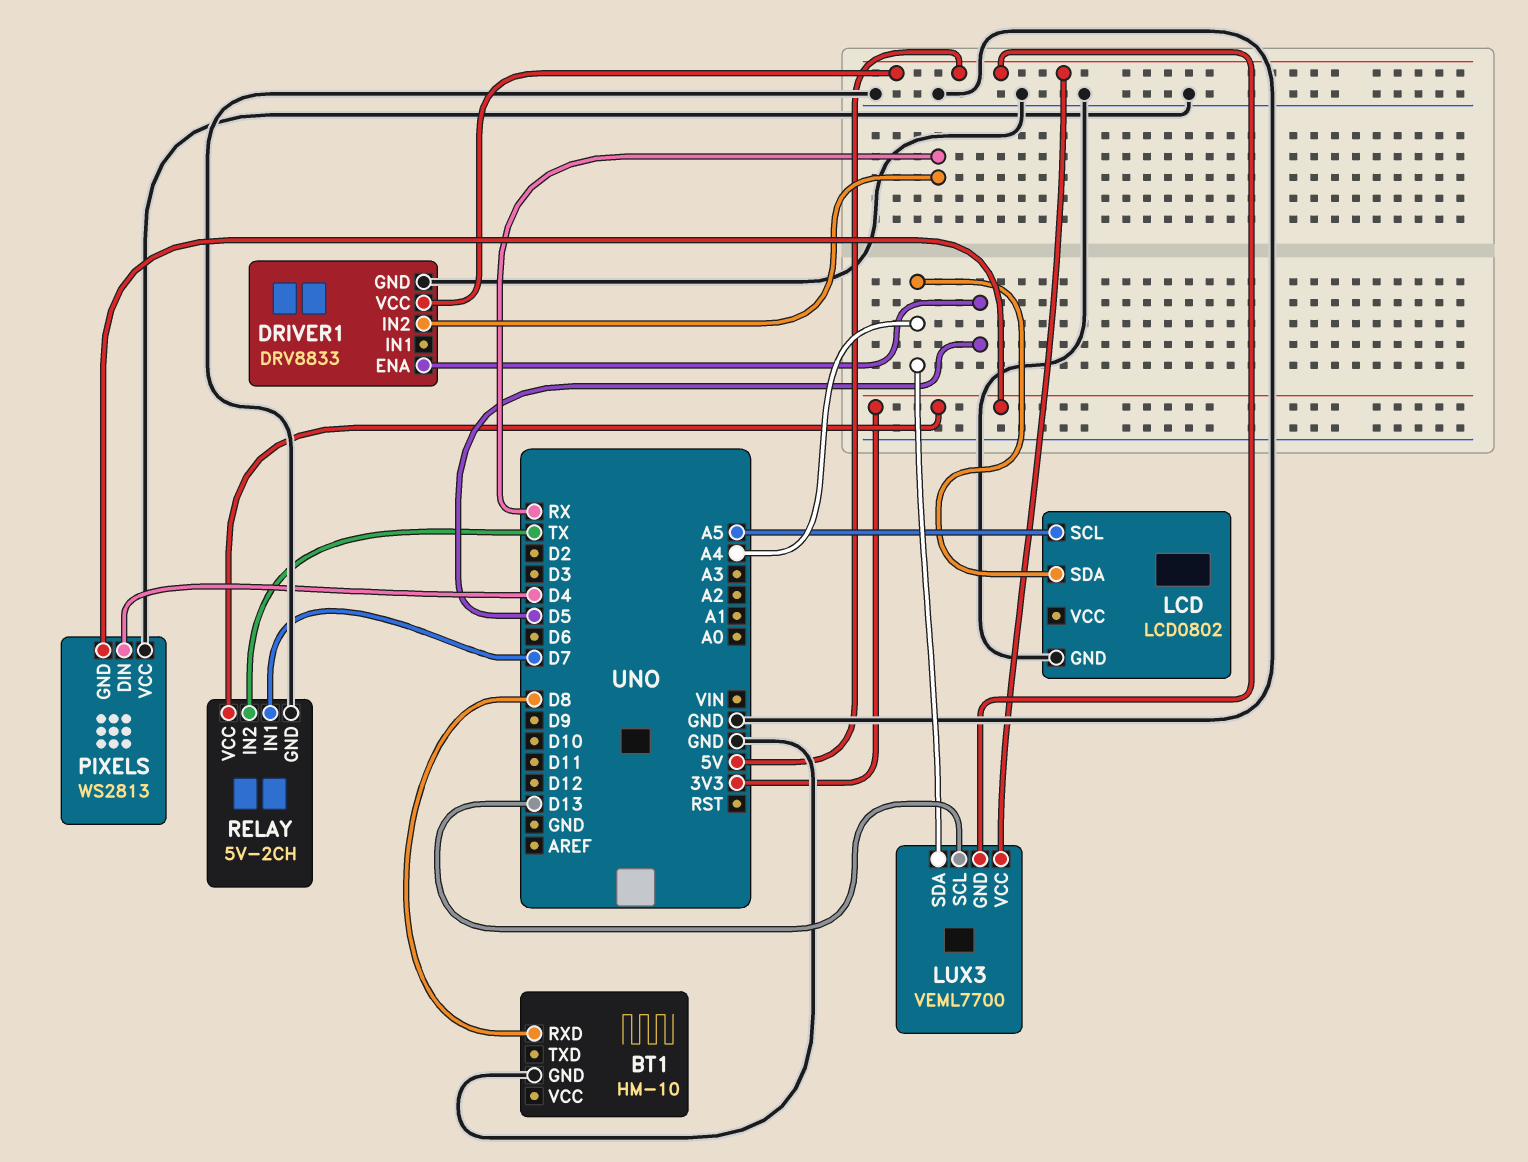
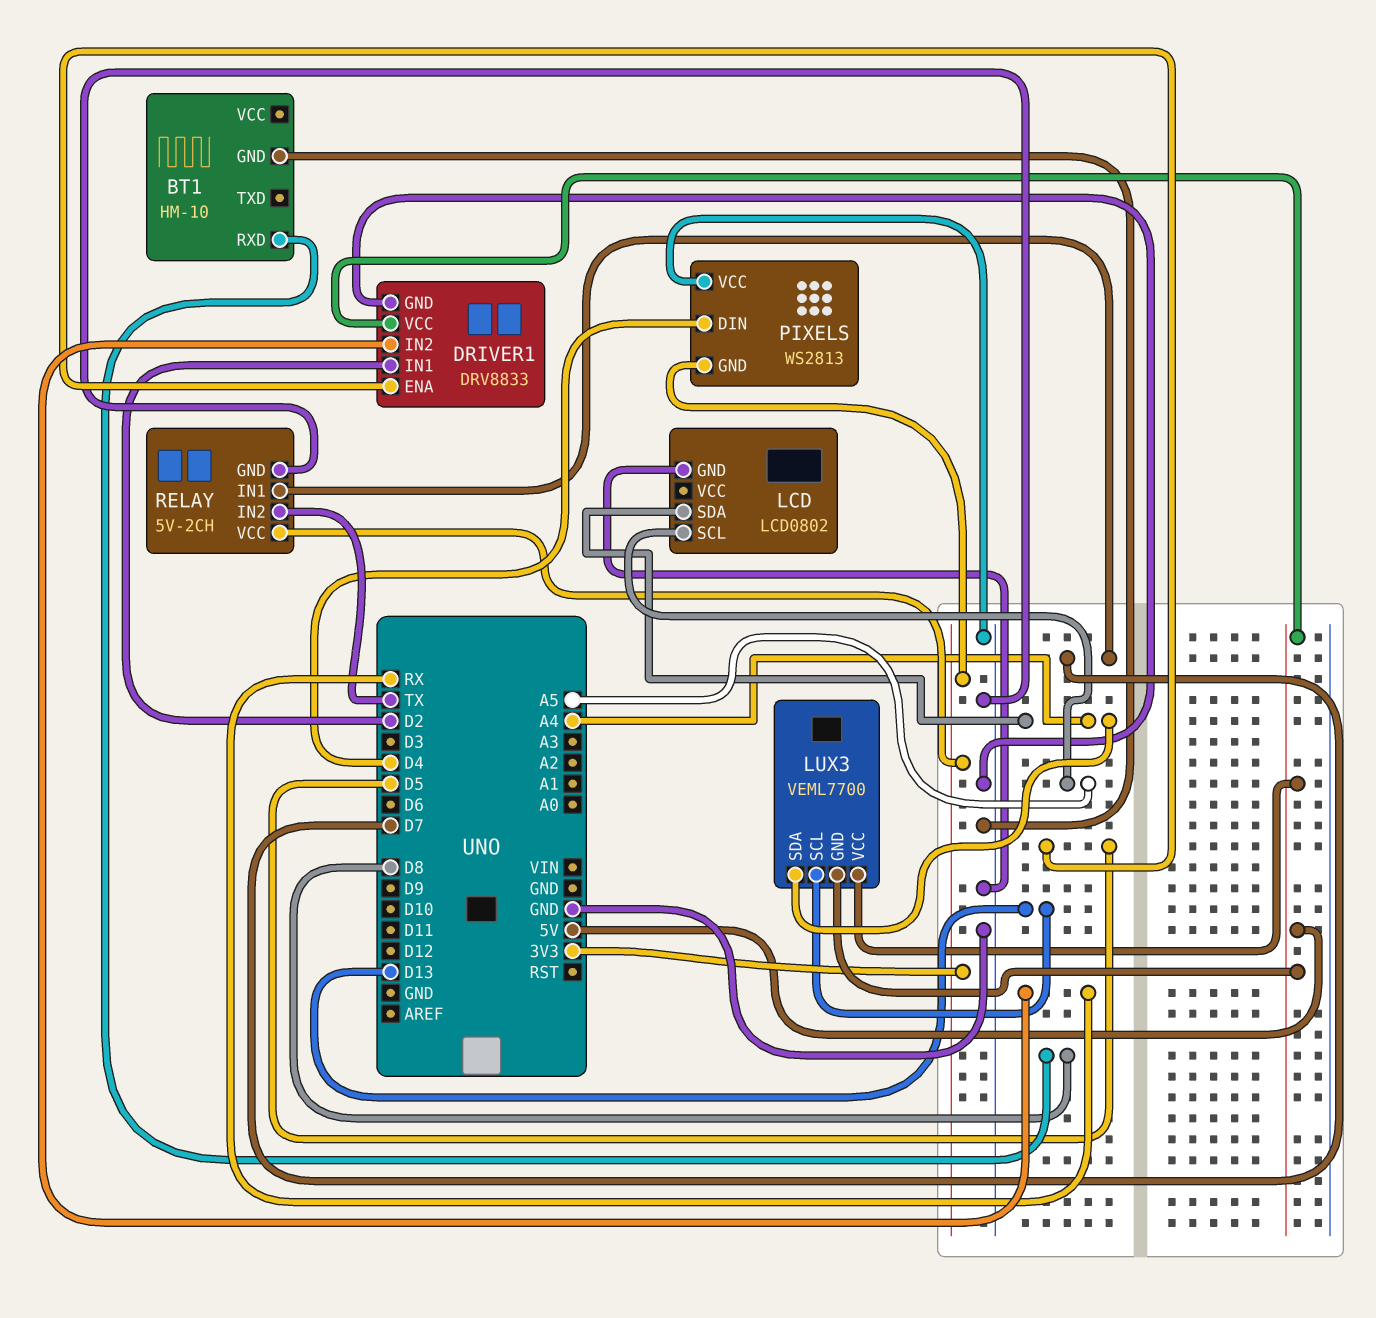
DRIVER1 pin IN1: none -> D2

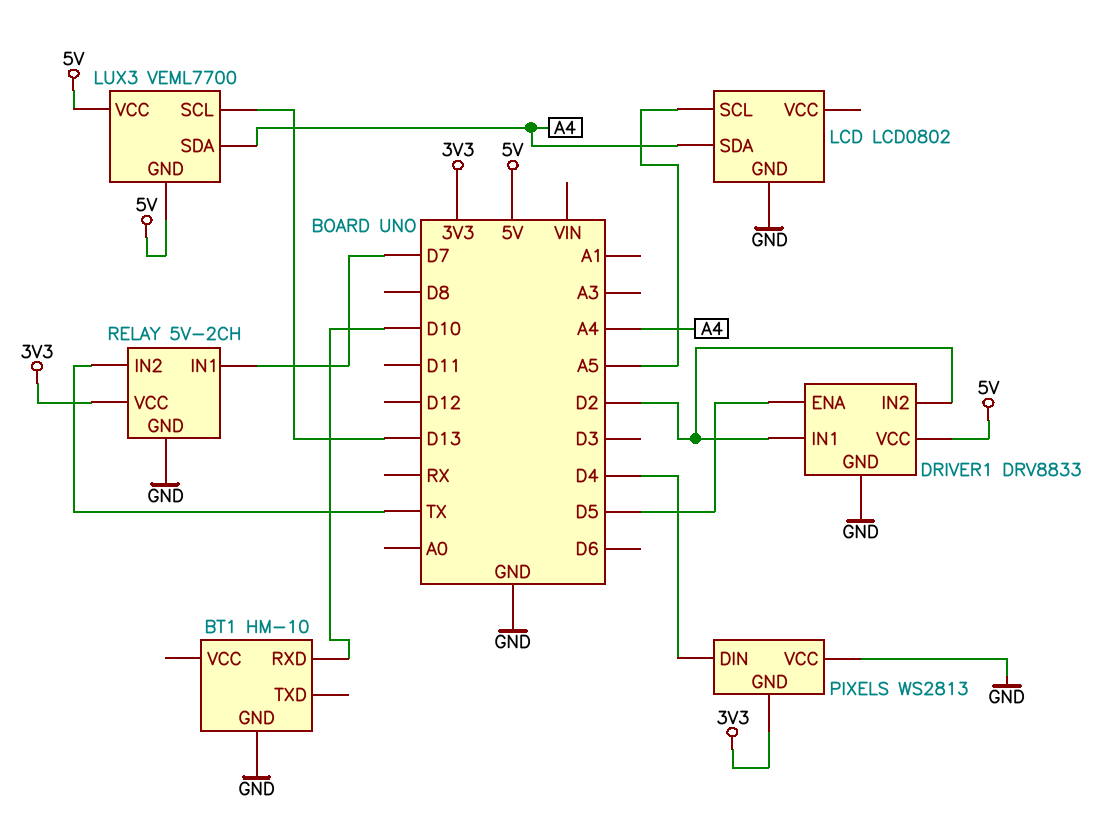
BT1 pin RXD: D8 -> D10
DRIVER1 pin IN2: RX -> D2

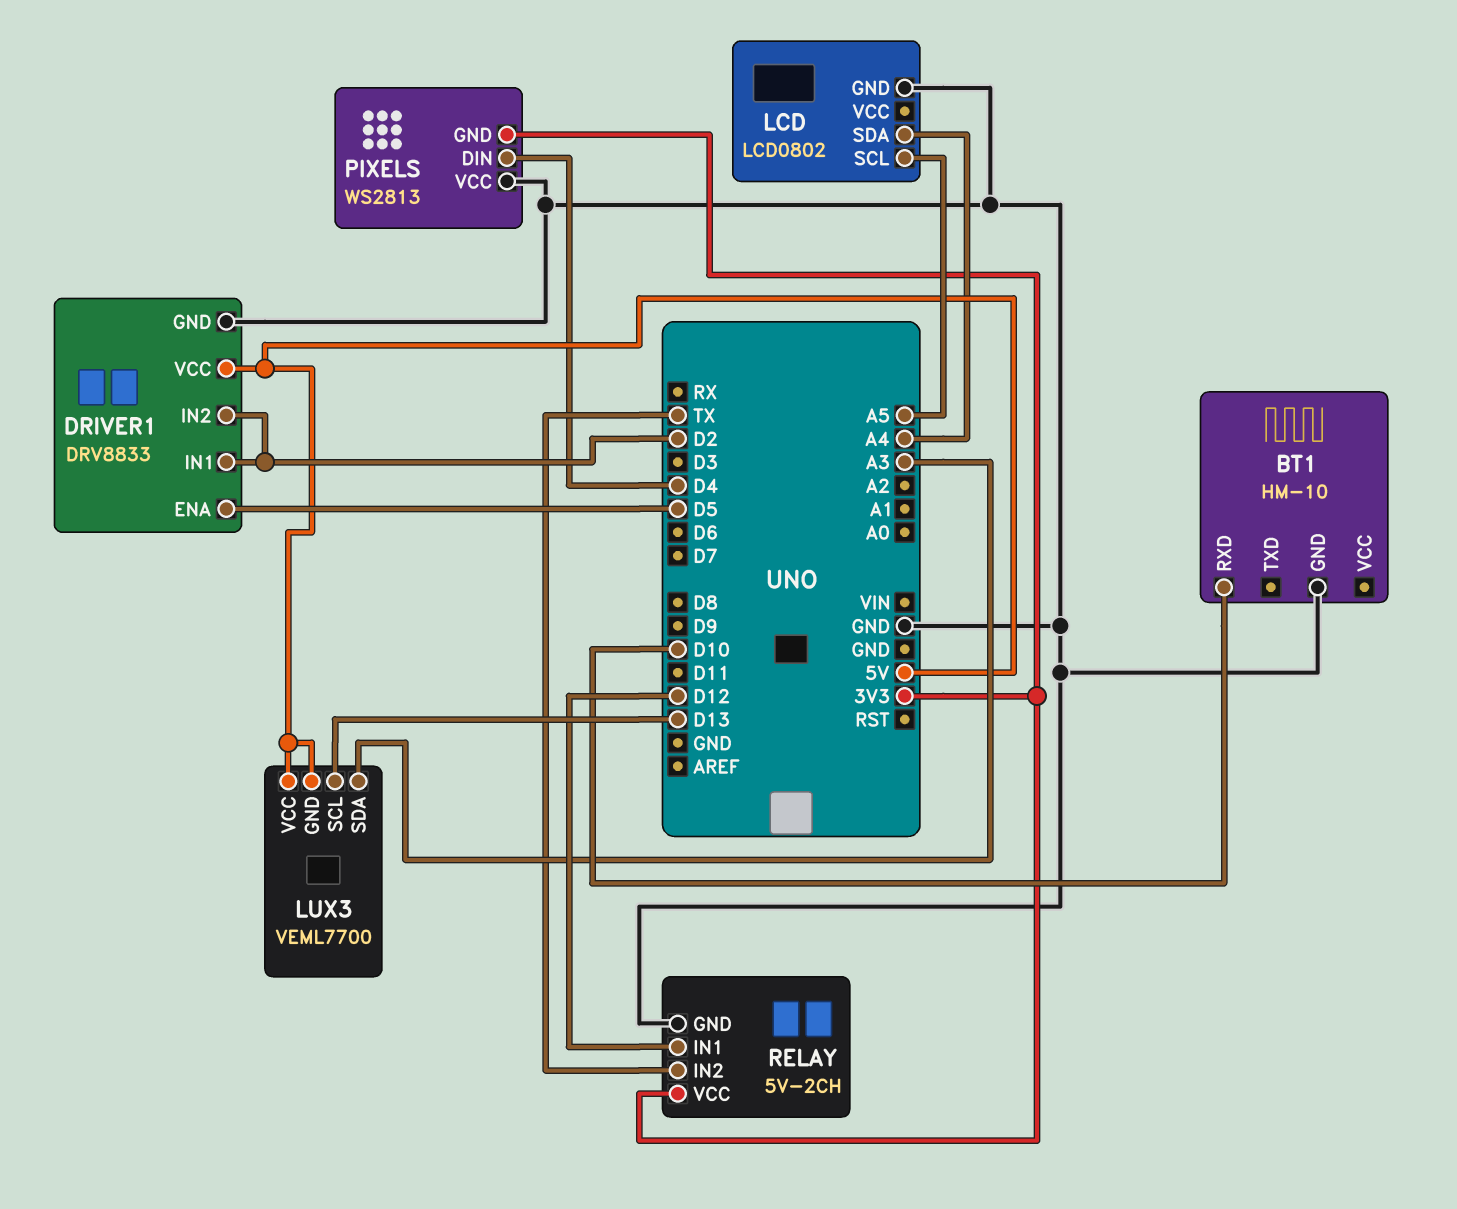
LUX3 pin SDA: A4 -> A3
RELAY pin IN1: D7 -> D12

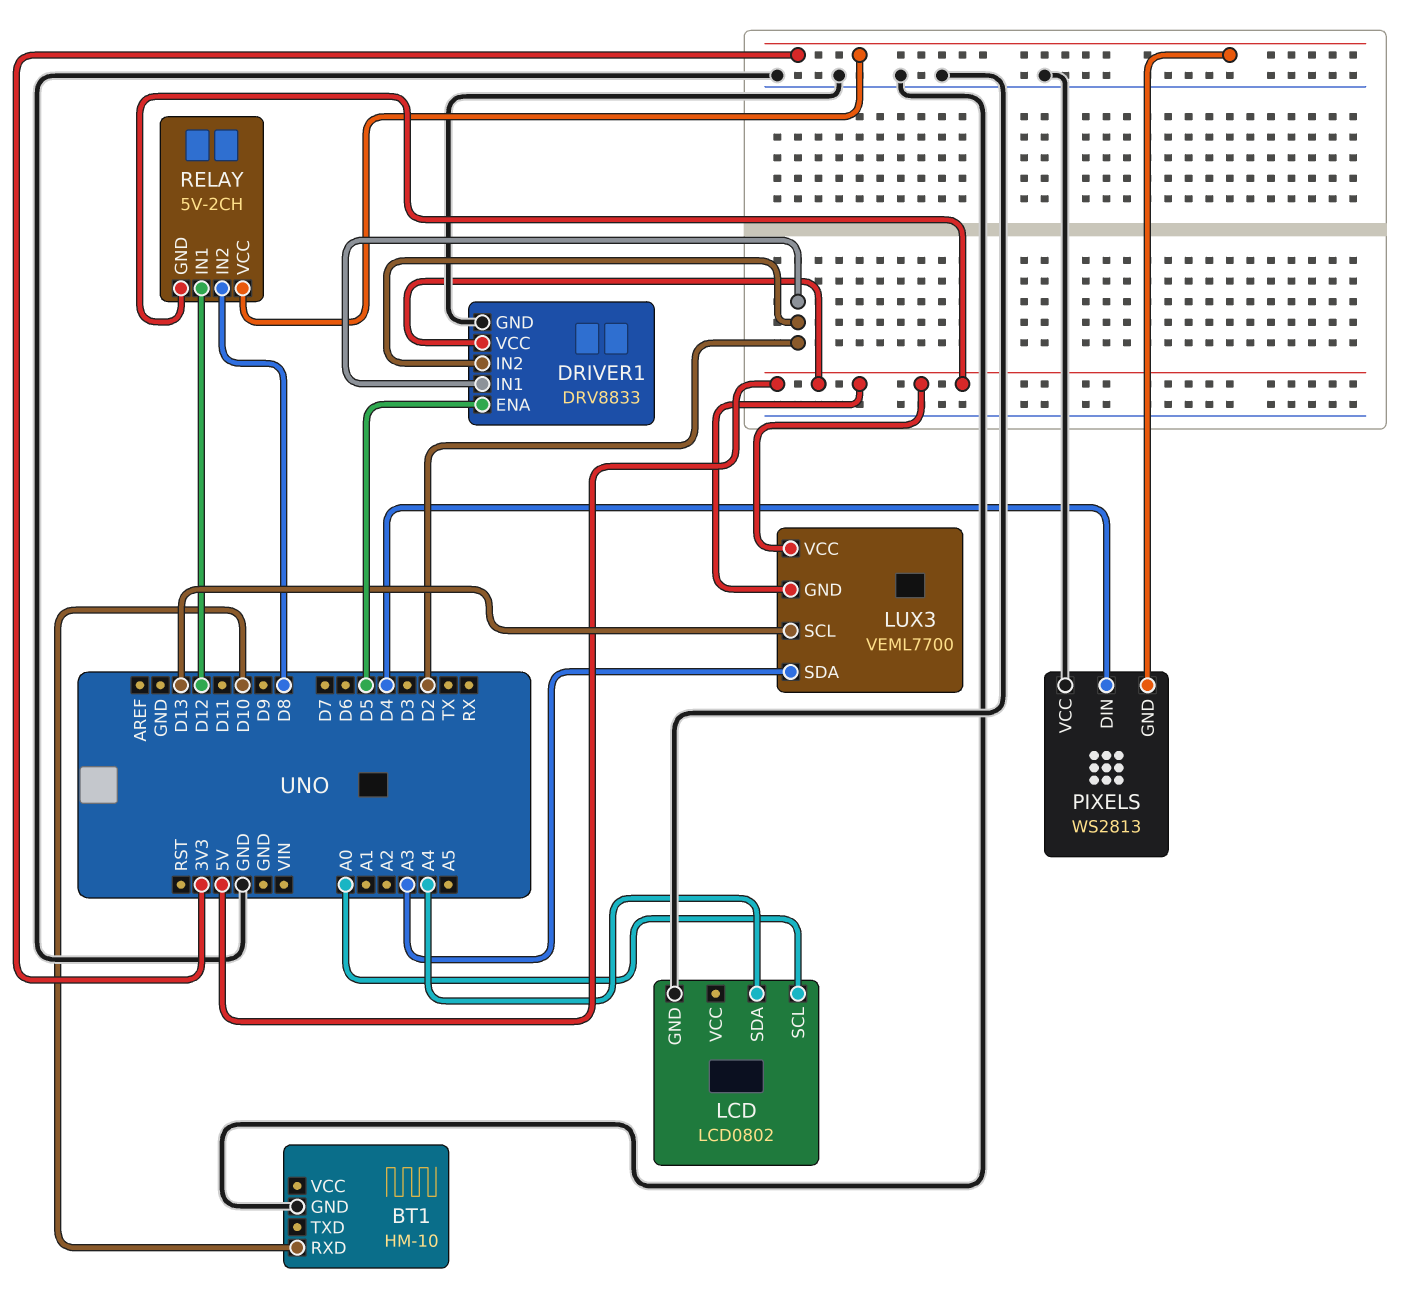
LCD pin SCL: A5 -> A0
RELAY pin GND: GND -> 5V
RELAY pin IN2: TX -> D8

